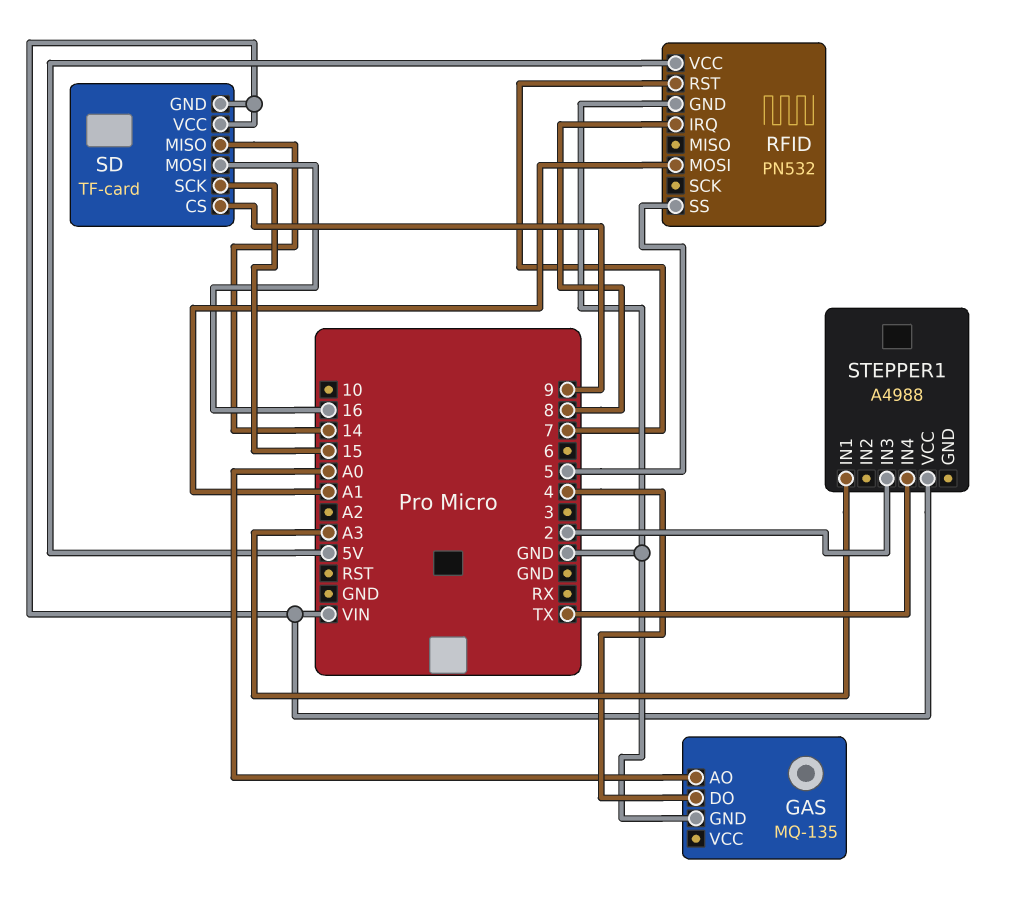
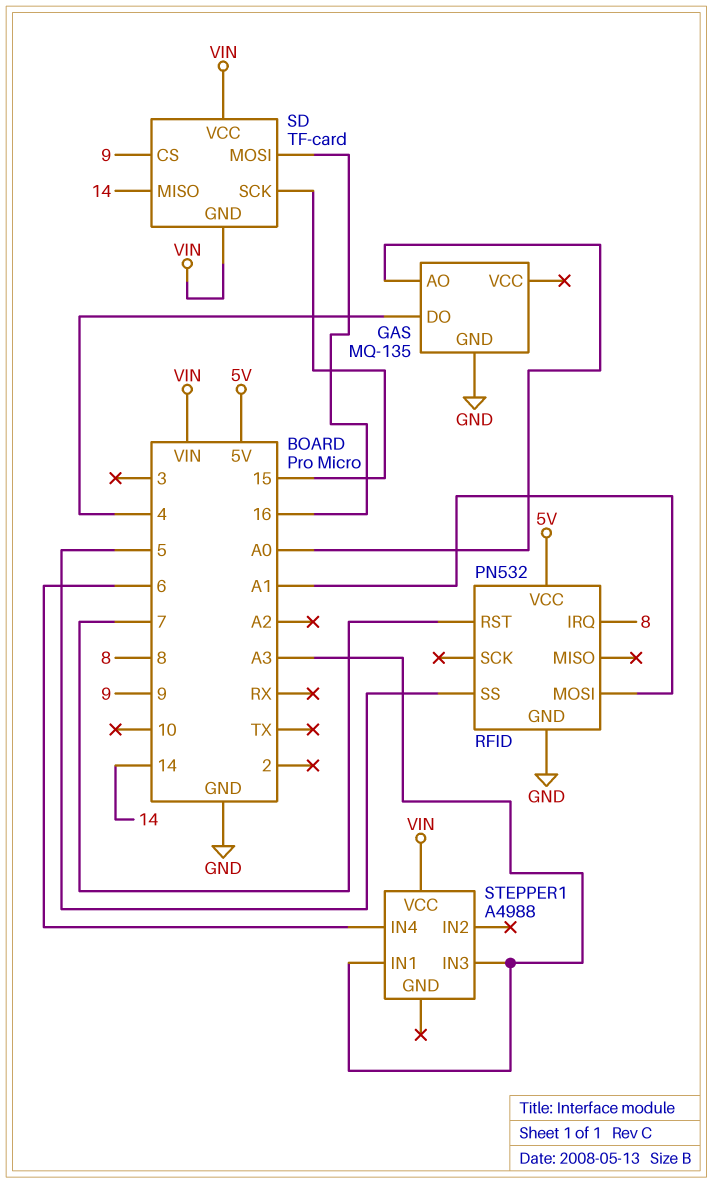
STEPPER1 pin IN3: 2 -> A3
STEPPER1 pin IN4: TX -> 6

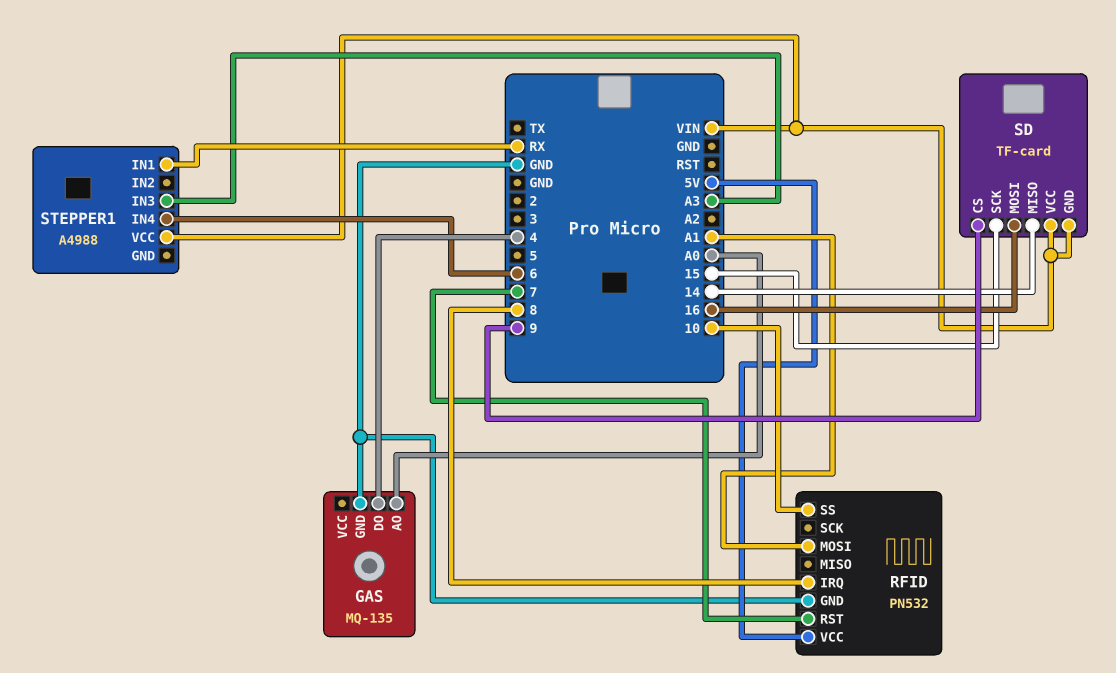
RFID pin SS: 5 -> 10
STEPPER1 pin IN1: A3 -> RX

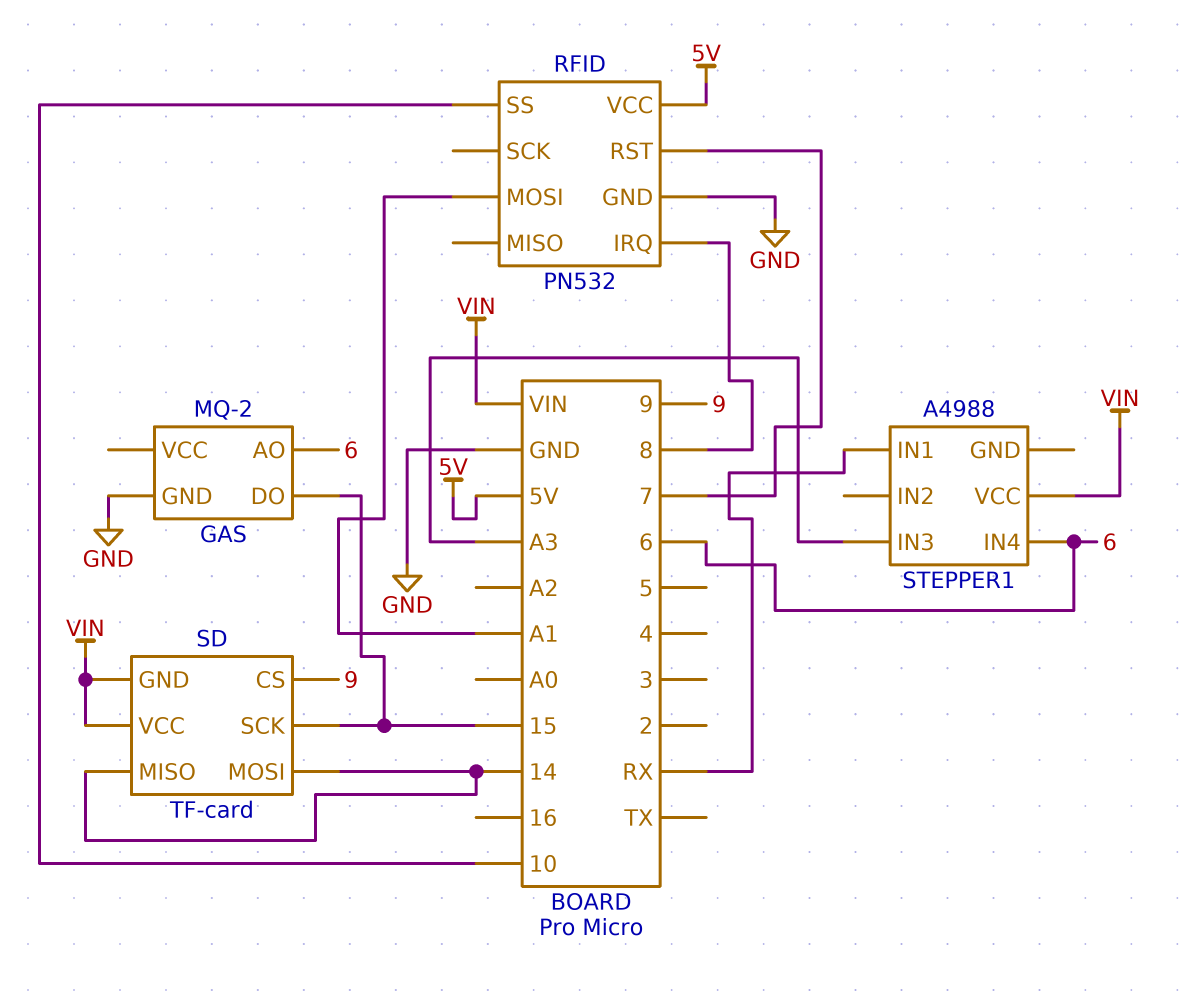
GAS: MQ-135 -> MQ-2
GAS pin AO: A0 -> 6
GAS pin DO: 4 -> 15
SD pin MOSI: 16 -> 14

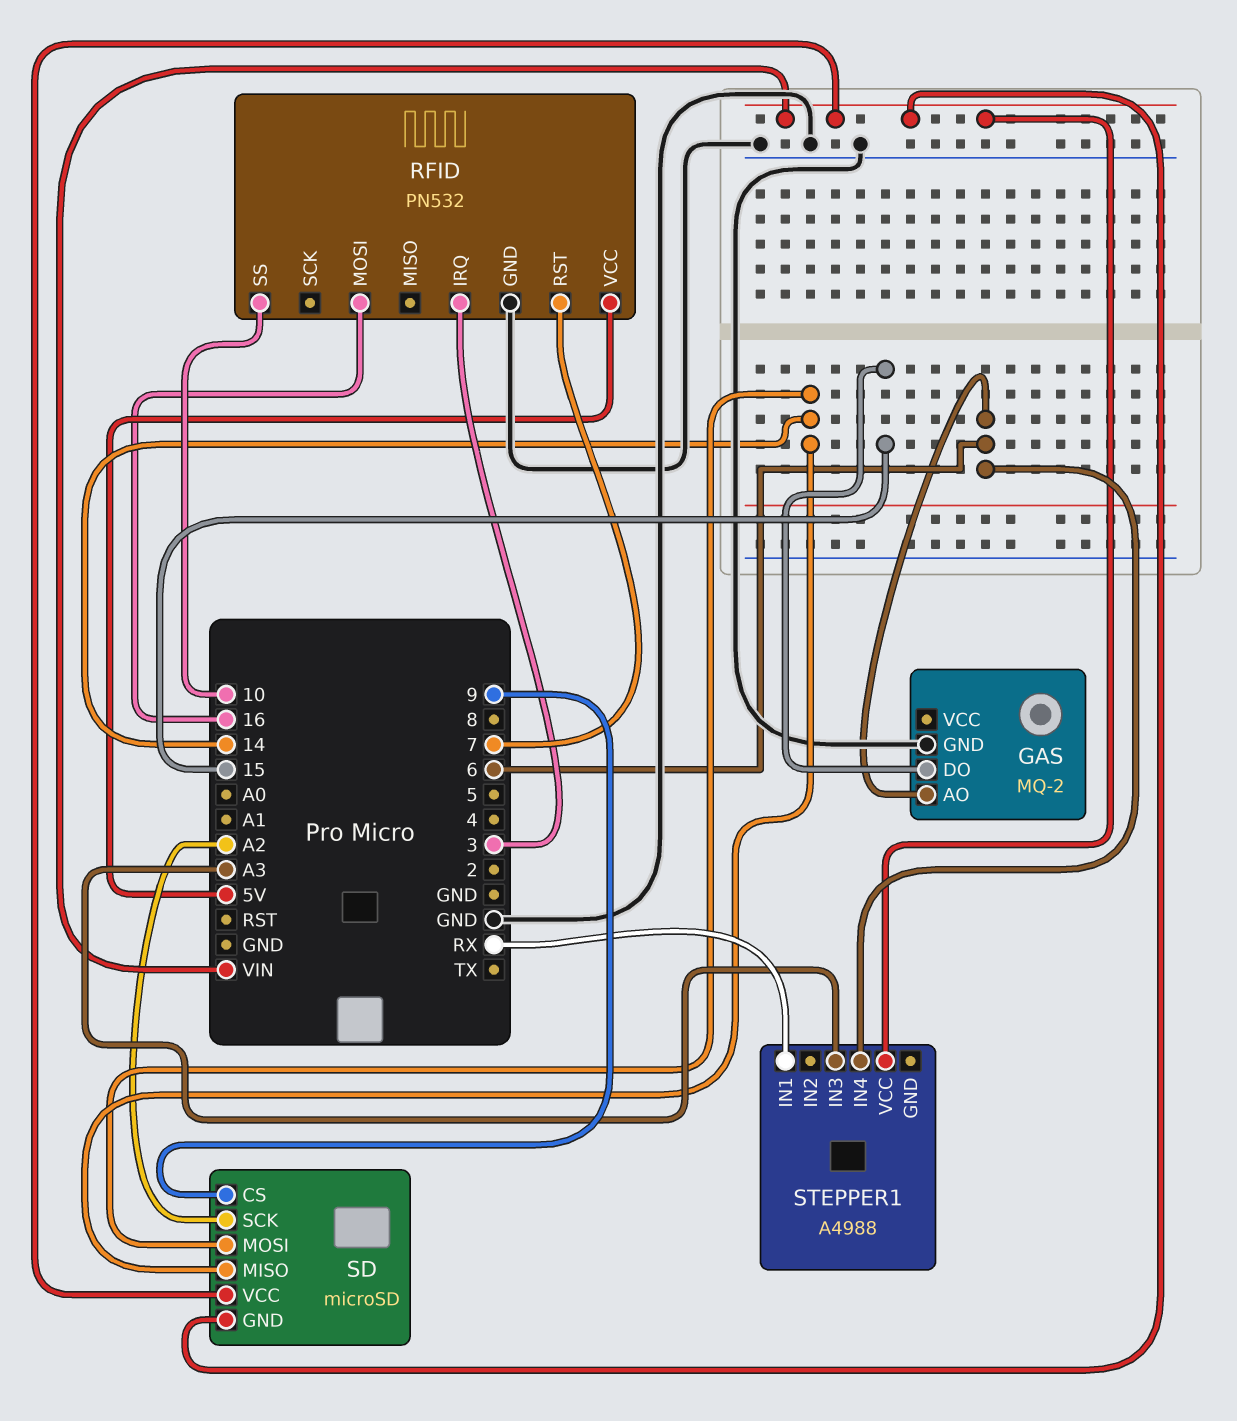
RFID pin IRQ: 8 -> 3
RFID pin MOSI: A1 -> 16
SD: TF-card -> microSD
SD pin SCK: 15 -> A2

